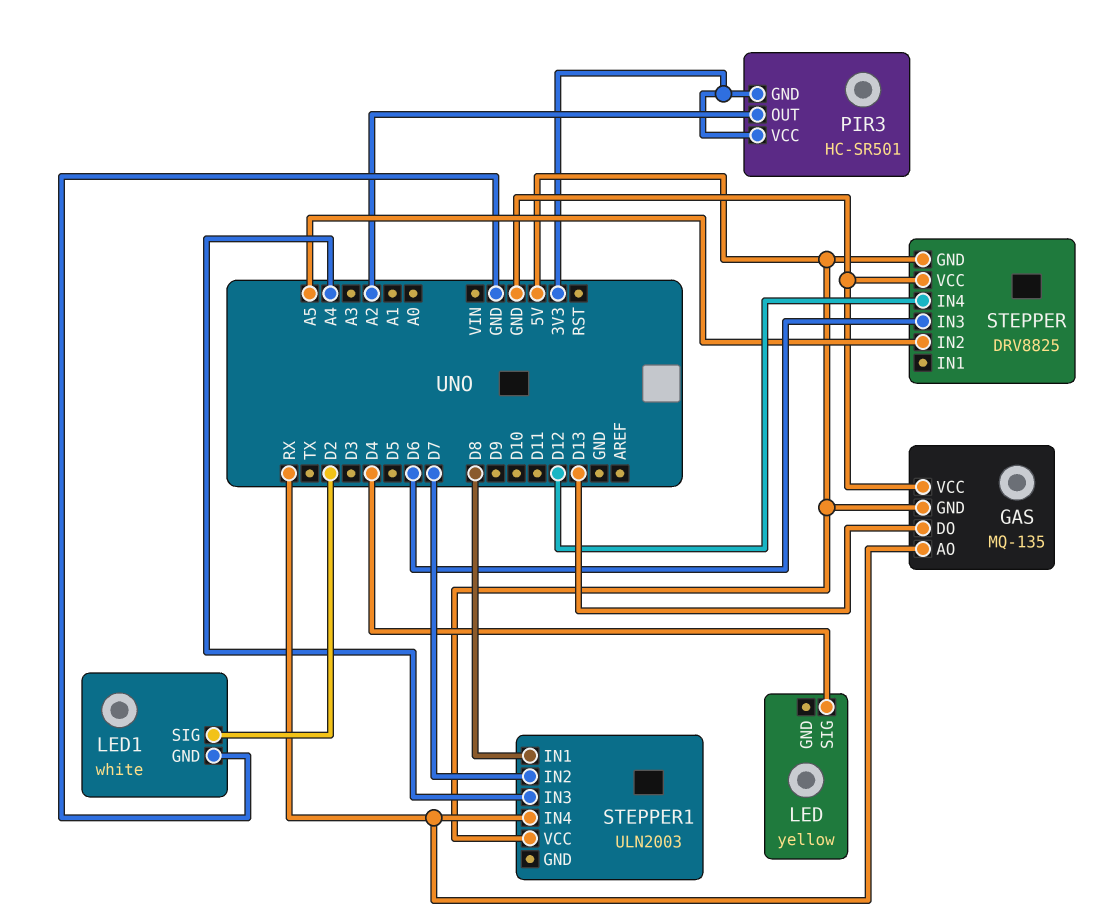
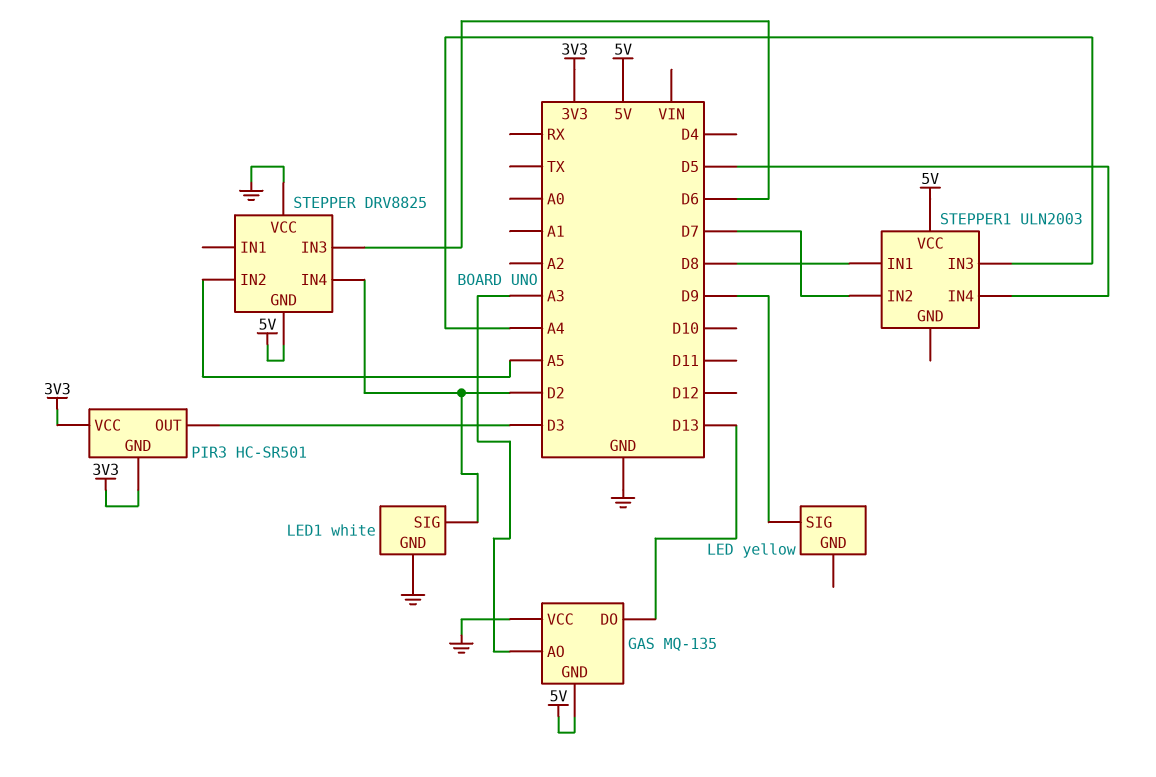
GAS pin AO: RX -> A3
LED pin SIG: D4 -> D9
PIR3 pin OUT: A2 -> D3
STEPPER pin IN4: D12 -> D2
STEPPER1 pin IN4: RX -> D5

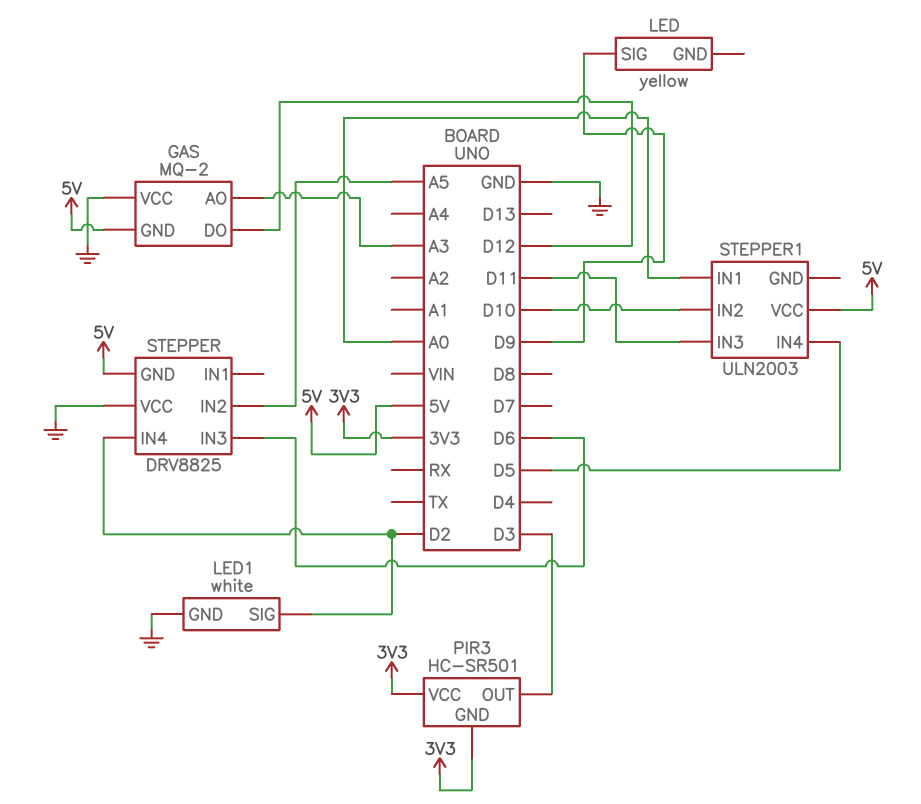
GAS: MQ-135 -> MQ-2
GAS pin DO: D13 -> D12
STEPPER1 pin IN1: D8 -> A0
STEPPER1 pin IN2: D7 -> D10
STEPPER1 pin IN3: A4 -> D11

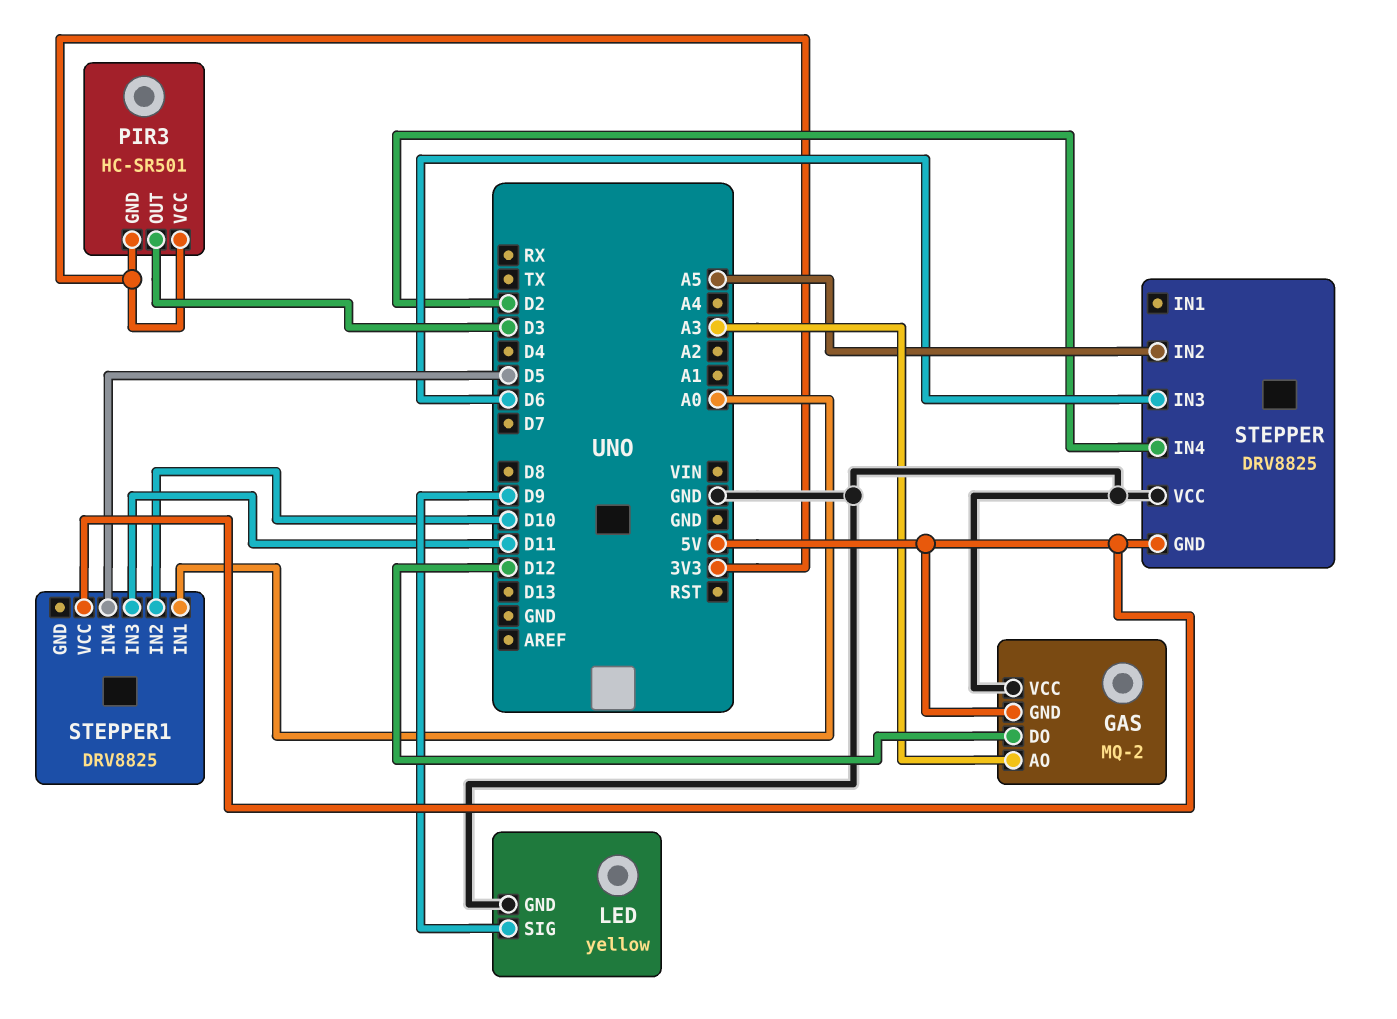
LED pin GND: none -> GND
LED1: white -> none
LED1 pin GND: GND -> none
LED1 pin SIG: D2 -> none
STEPPER1: ULN2003 -> DRV8825

